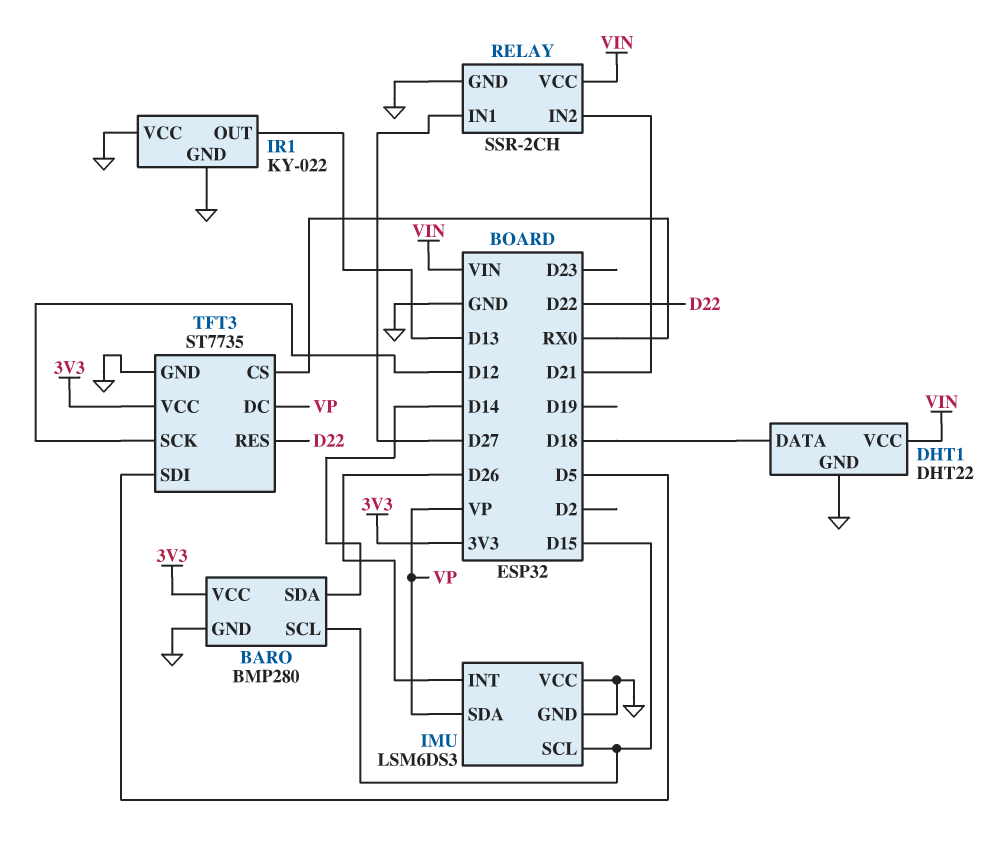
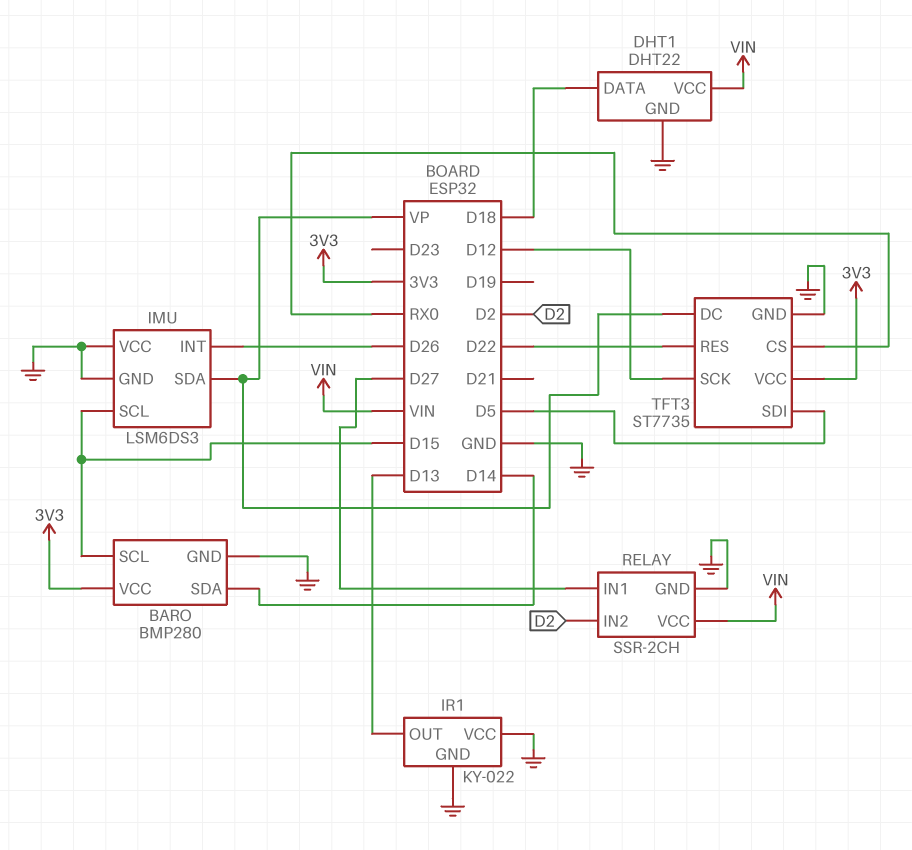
RELAY pin IN2: D21 -> D2

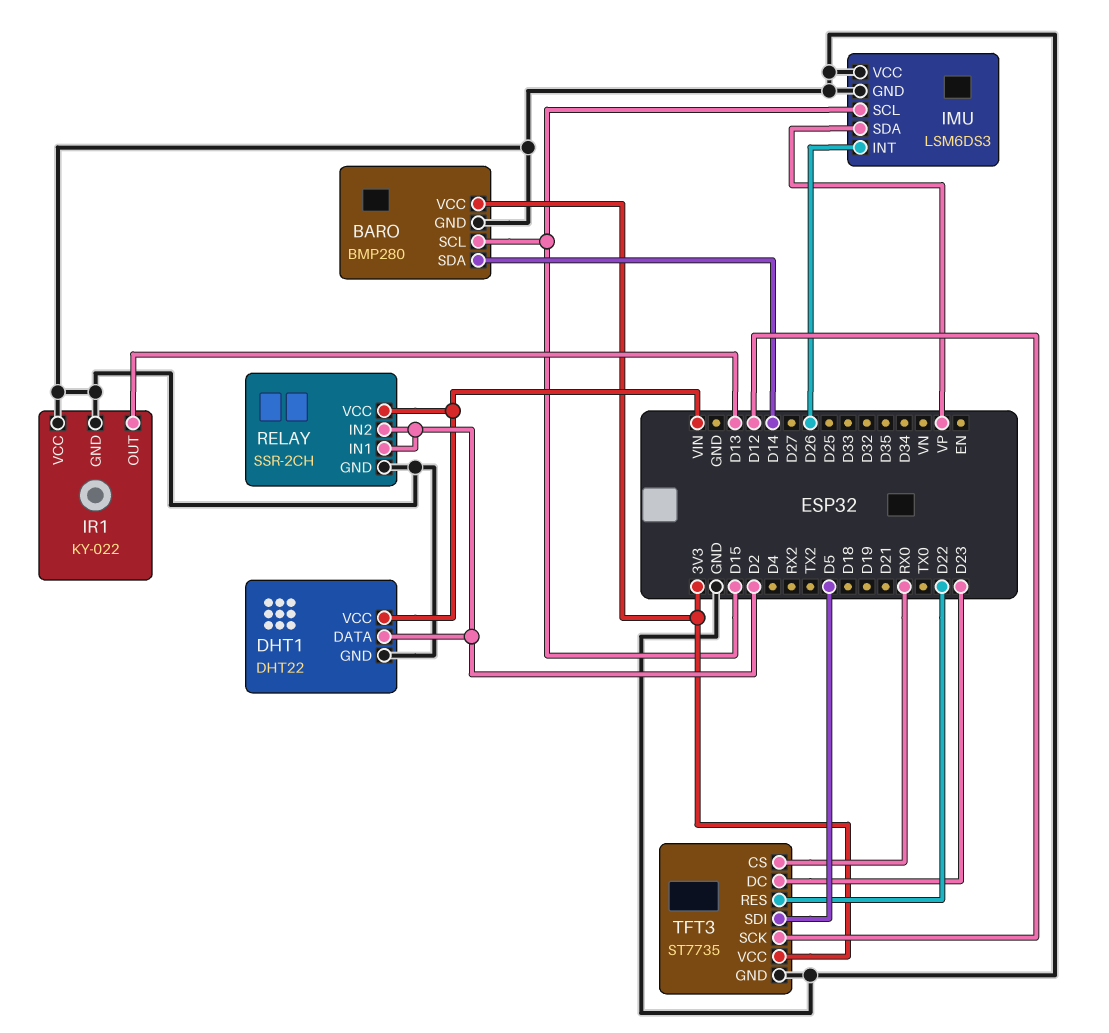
DHT1 pin DATA: D18 -> D2
RELAY pin IN1: D27 -> D2
TFT3 pin DC: VP -> D23

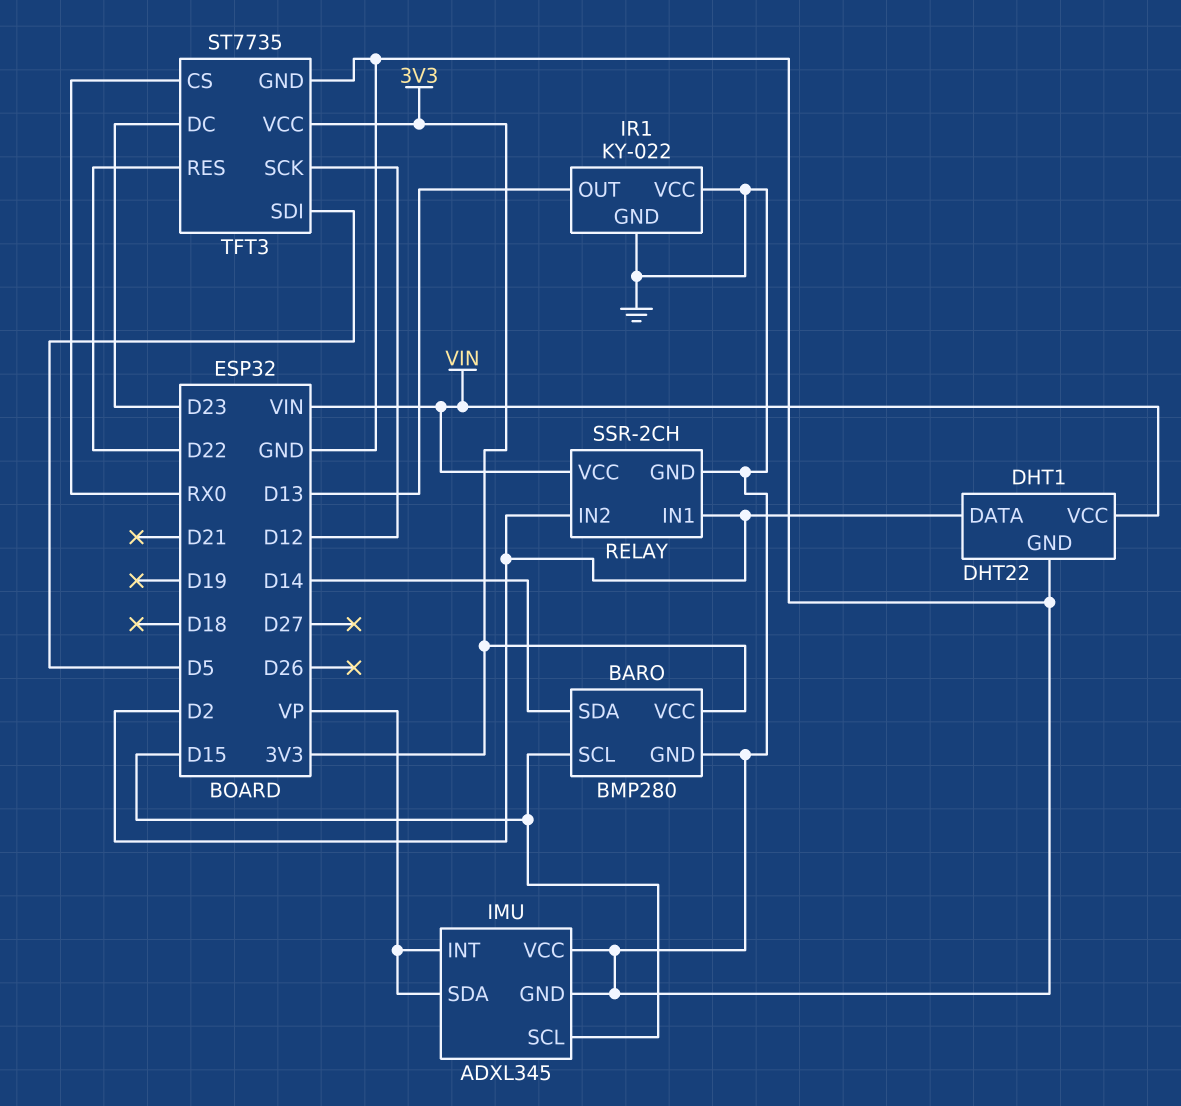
IMU: LSM6DS3 -> ADXL345
IMU pin INT: D26 -> VP

